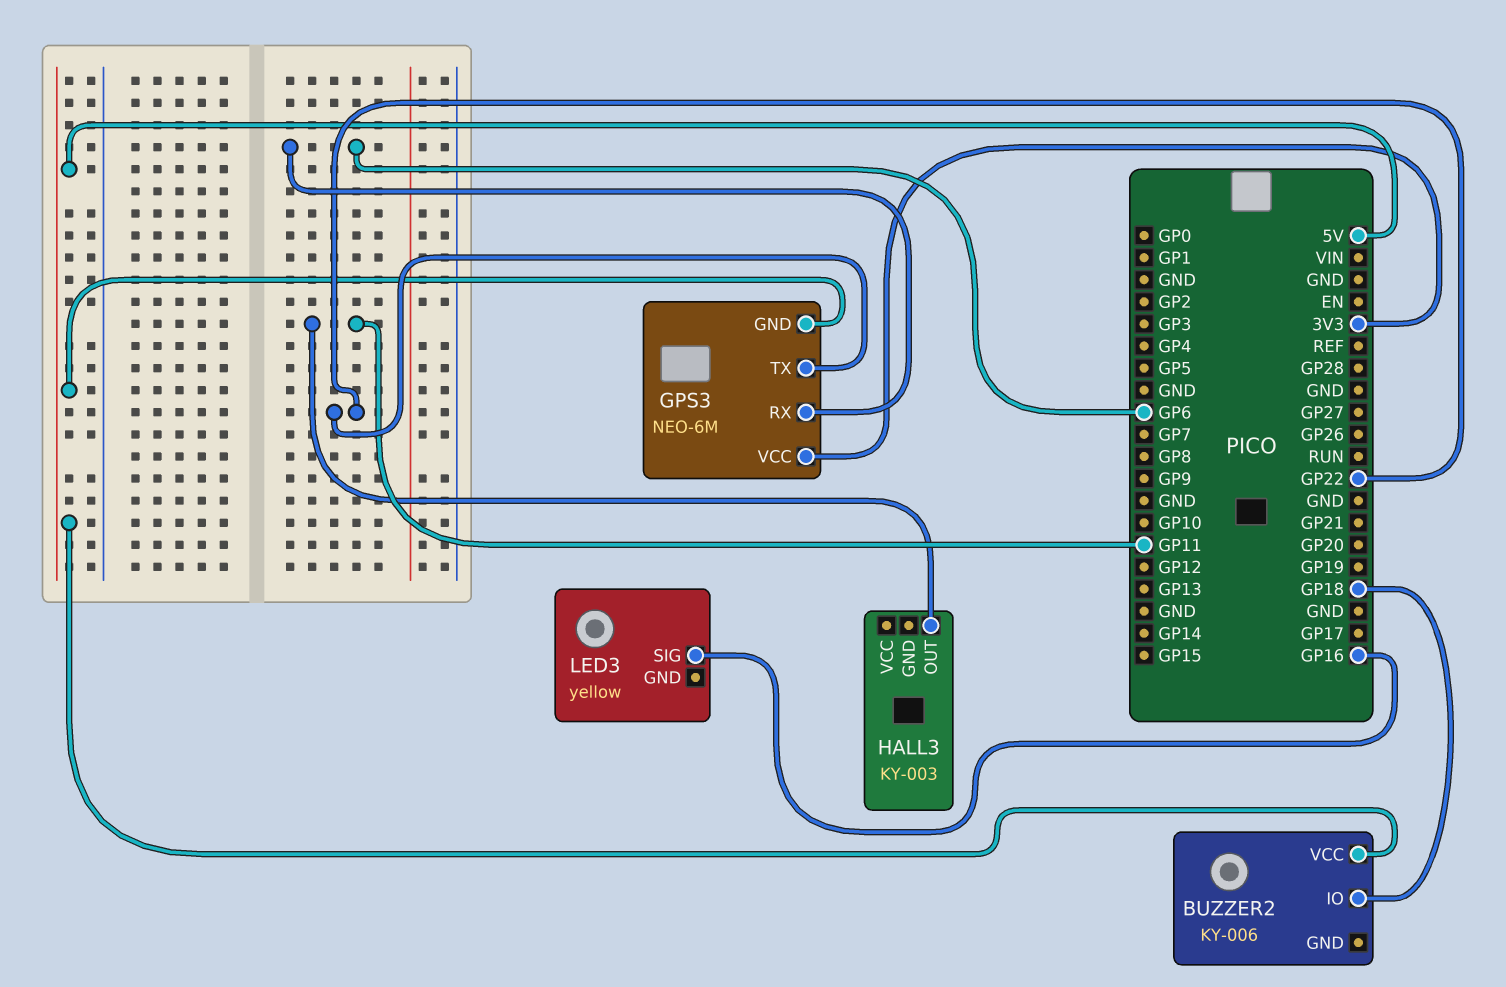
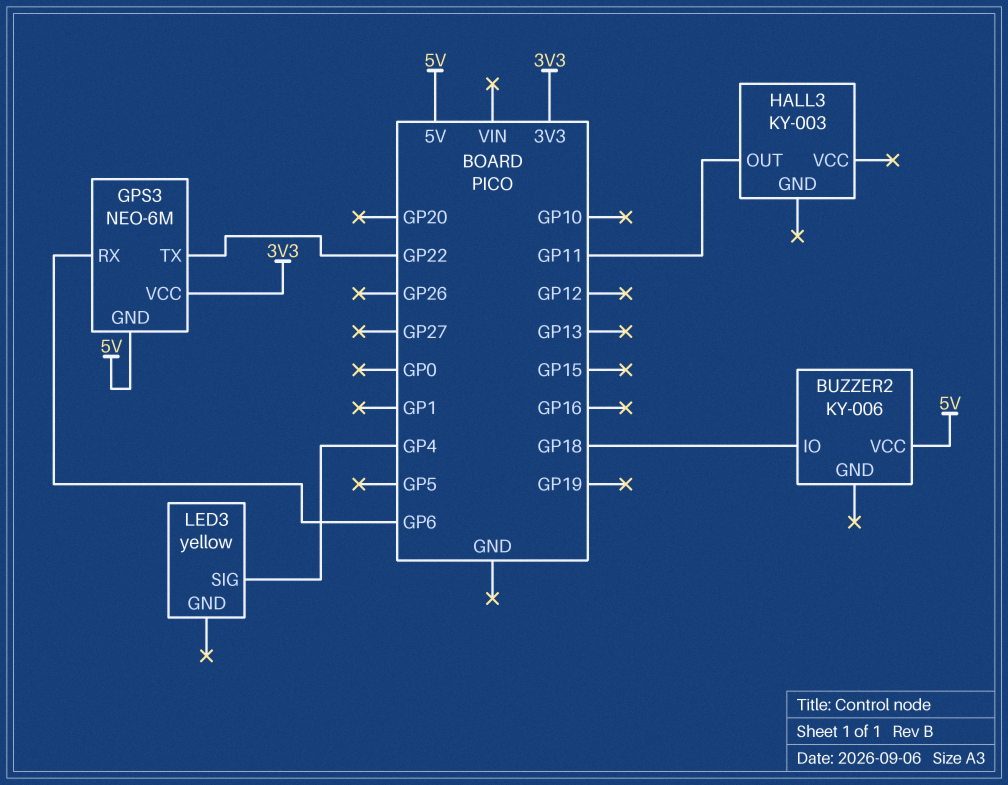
LED3 pin SIG: GP16 -> GP4

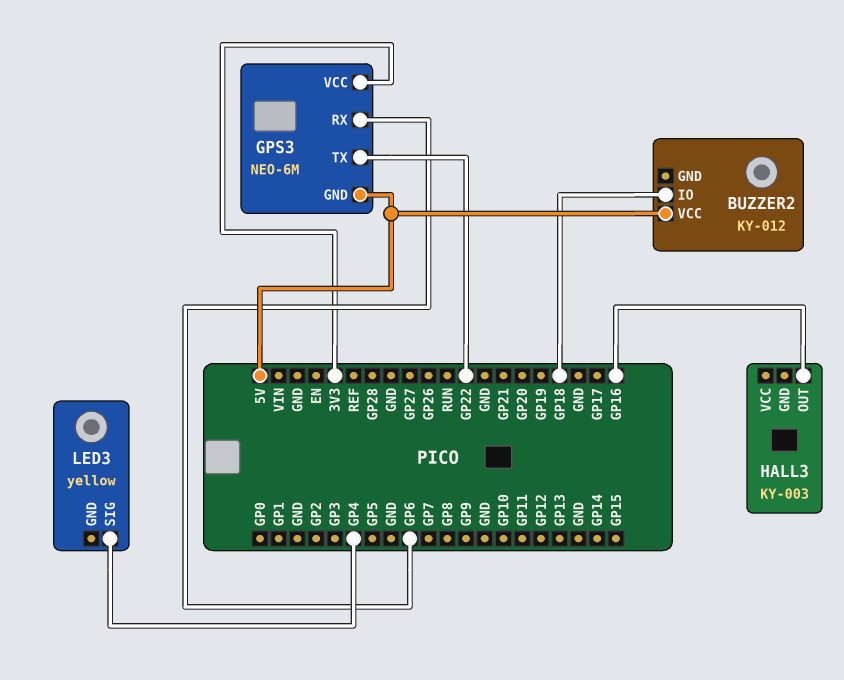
BUZZER2: KY-006 -> KY-012
HALL3 pin OUT: GP11 -> GP16

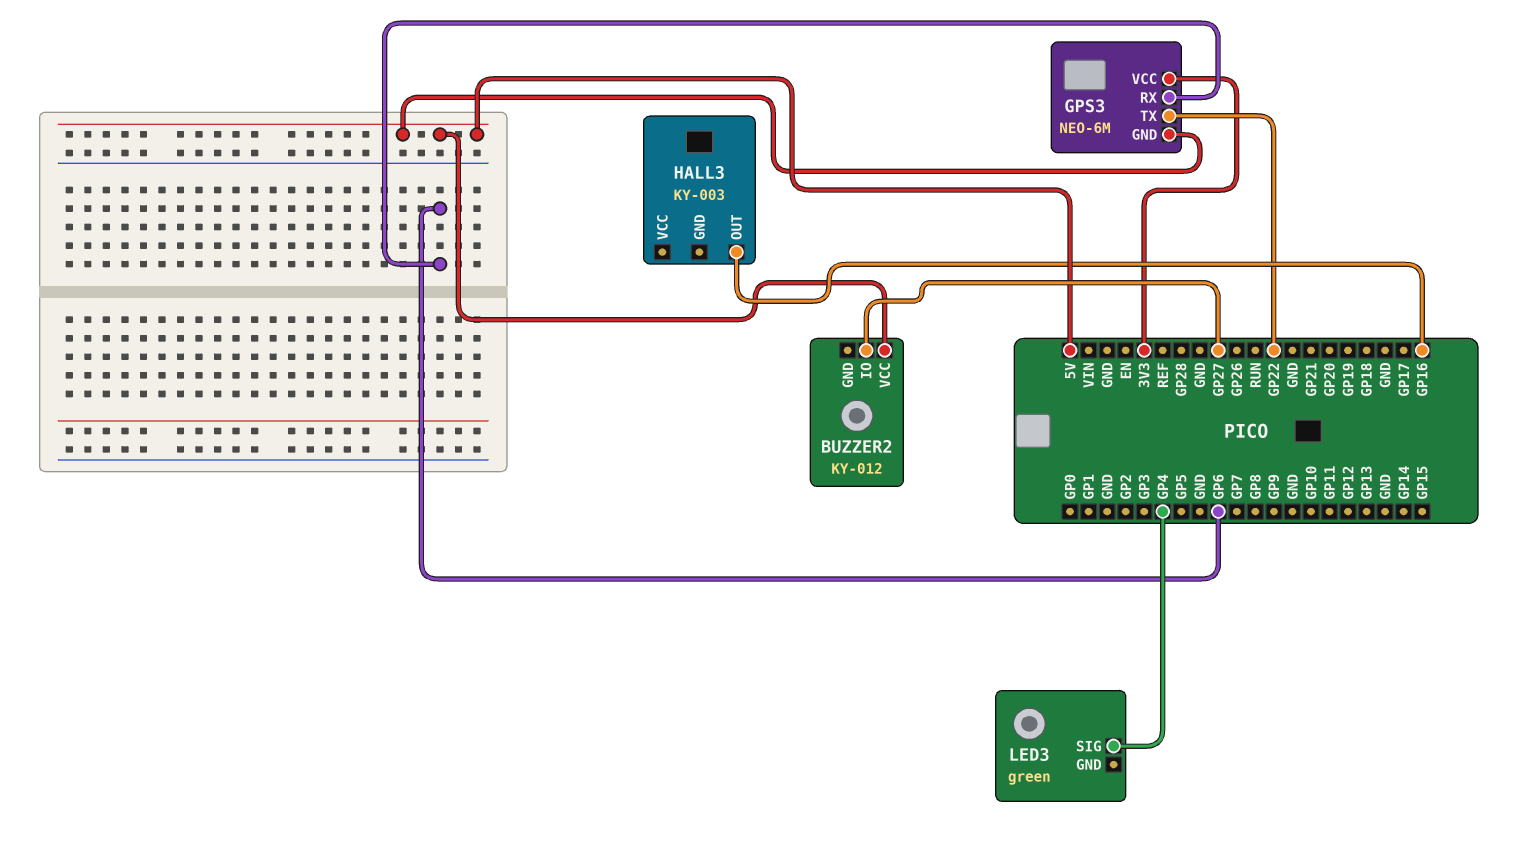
BUZZER2 pin IO: GP18 -> GP27
LED3: yellow -> green

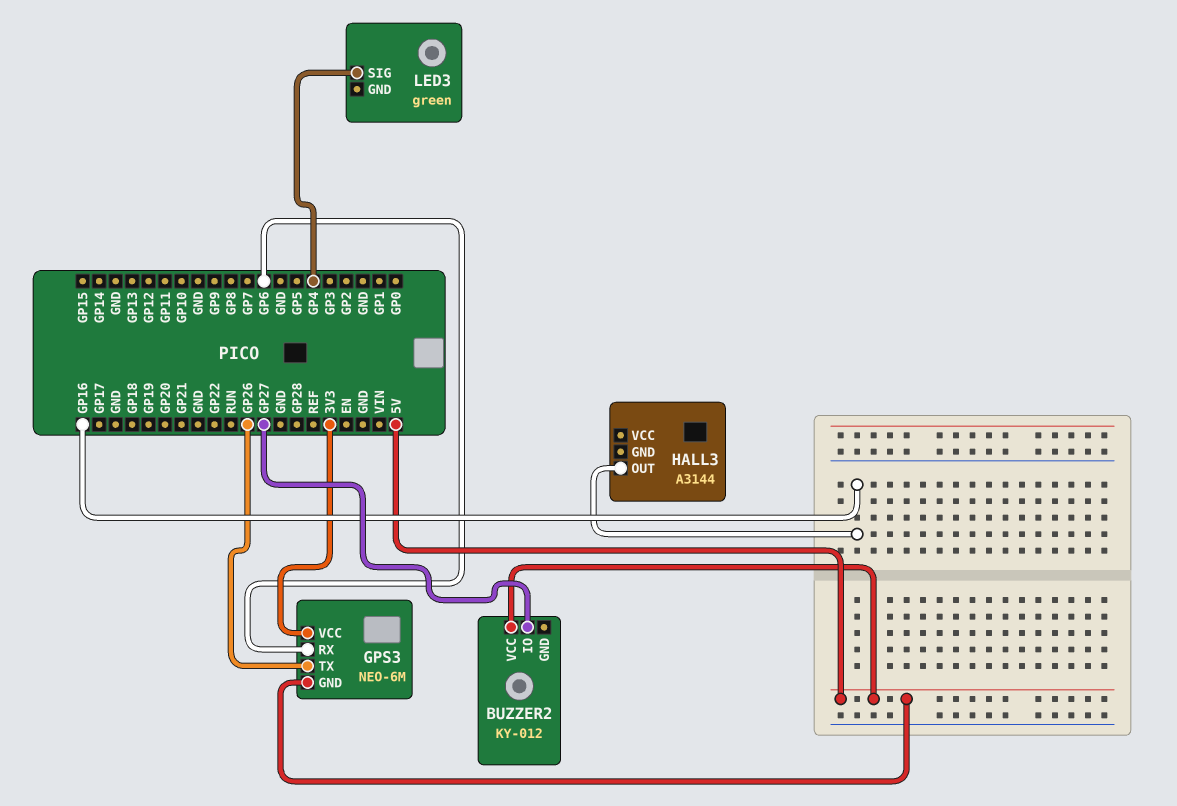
GPS3 pin TX: GP22 -> GP26
HALL3: KY-003 -> A3144

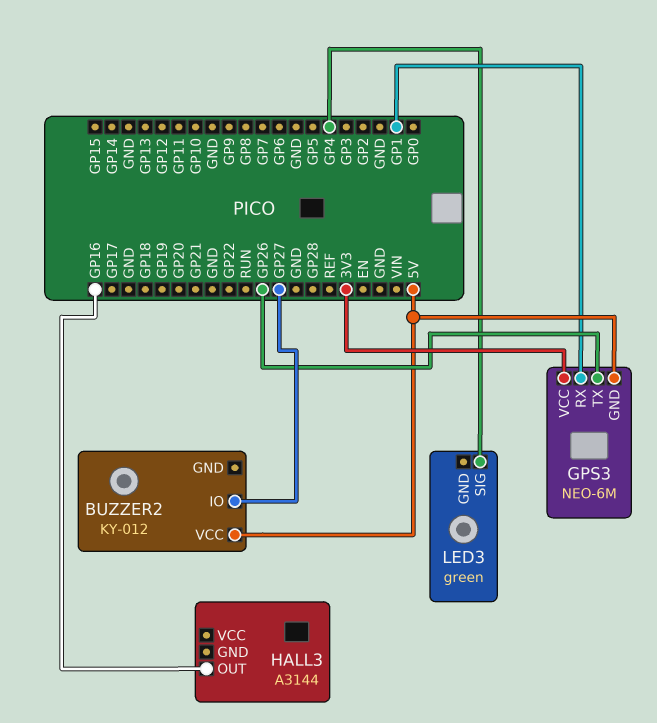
GPS3 pin RX: GP6 -> GP1

